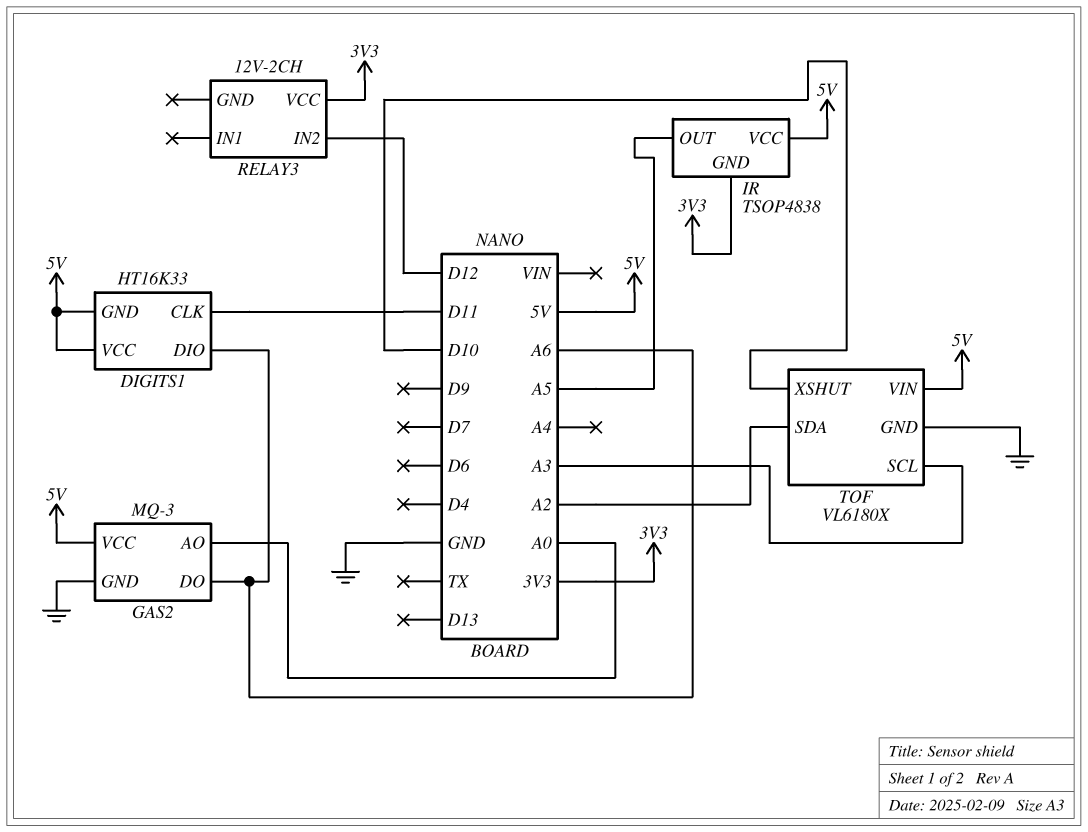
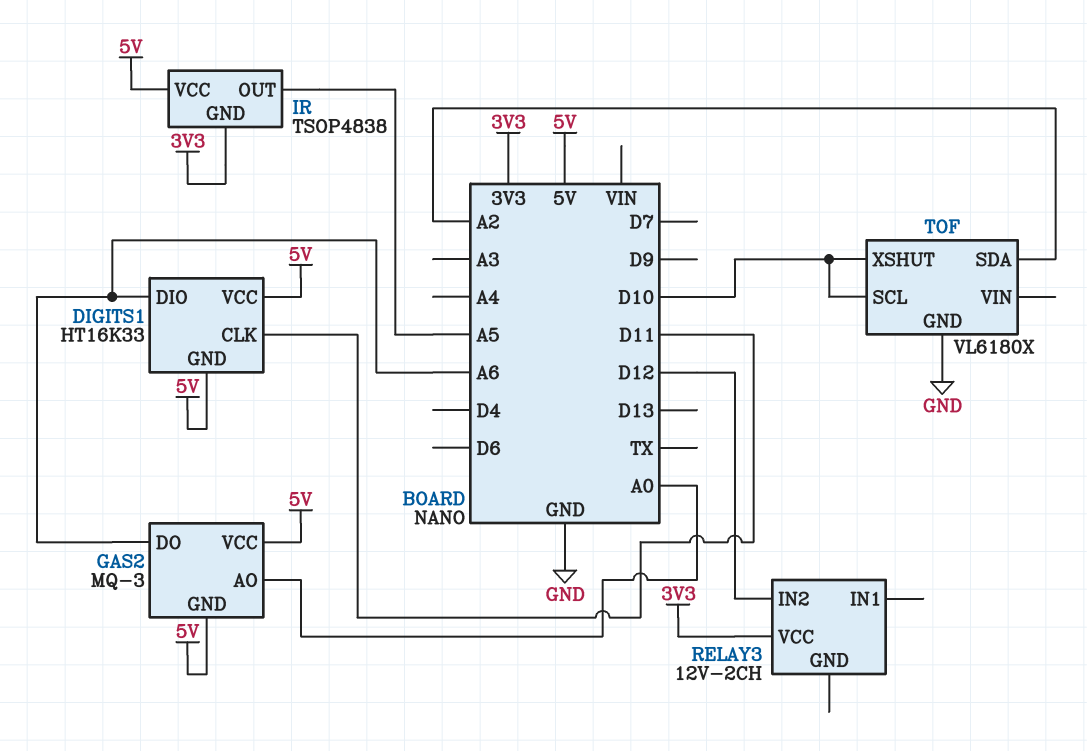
GAS2 pin GND: GND -> 5V
TOF pin SCL: A3 -> D10
TOF pin VIN: 5V -> none

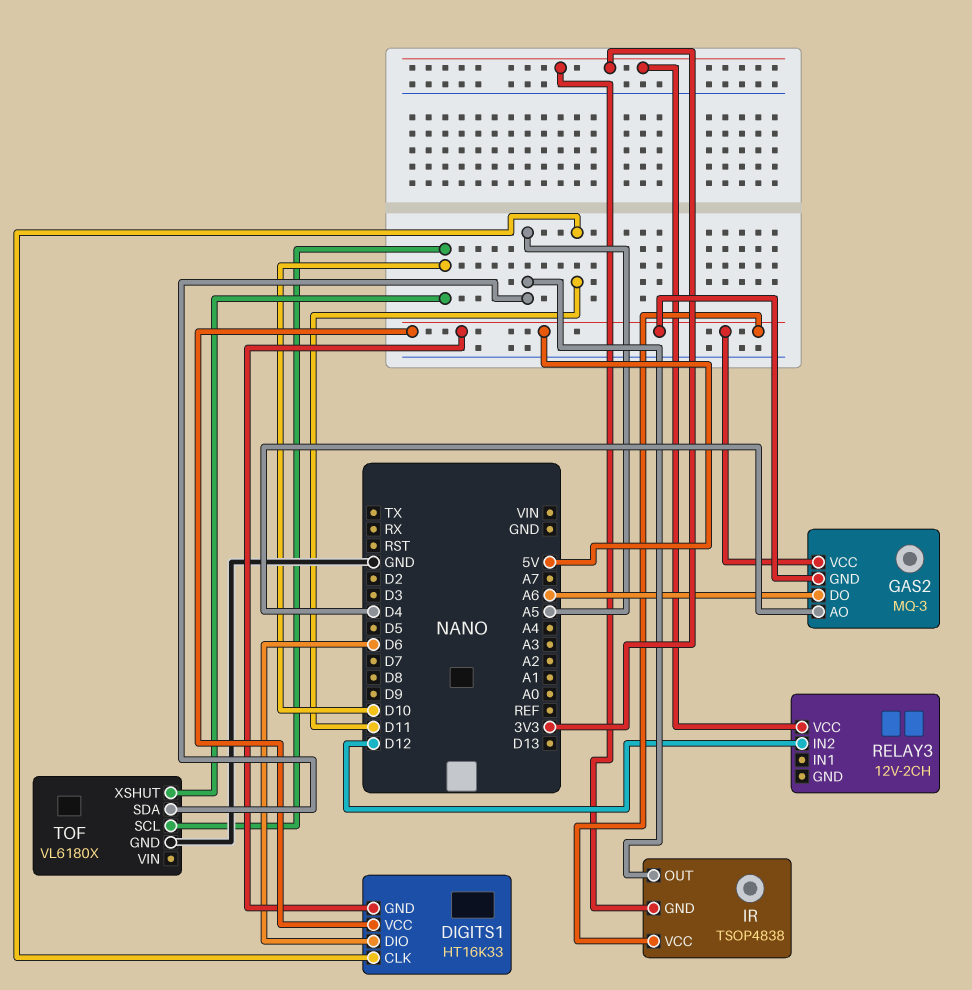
DIGITS1 pin DIO: A6 -> D6
GAS2 pin AO: A0 -> D4
TOF pin SDA: A2 -> A5

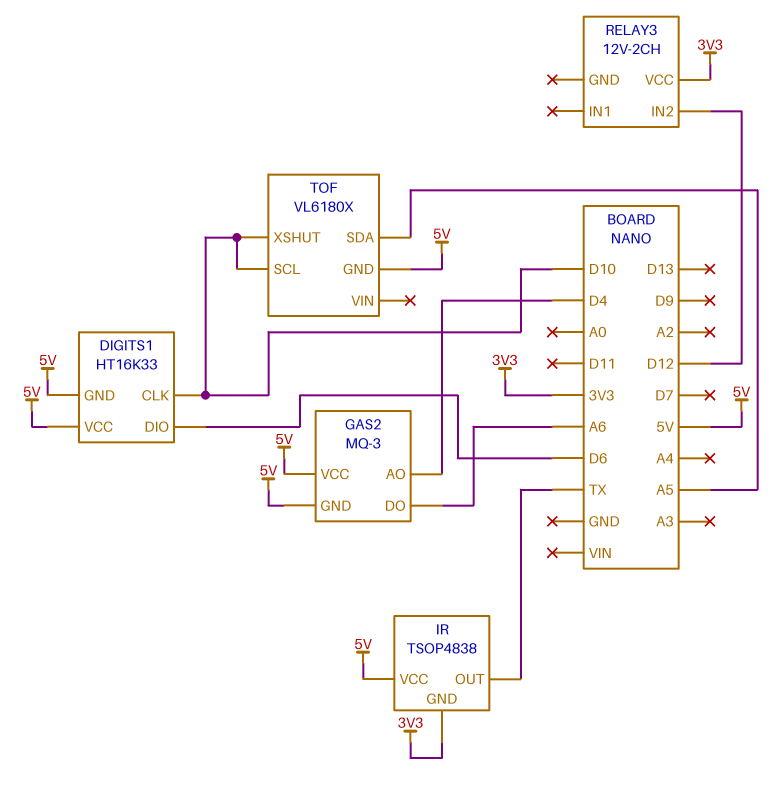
DIGITS1 pin CLK: D11 -> D10
IR pin OUT: A5 -> TX
TOF pin GND: GND -> 5V

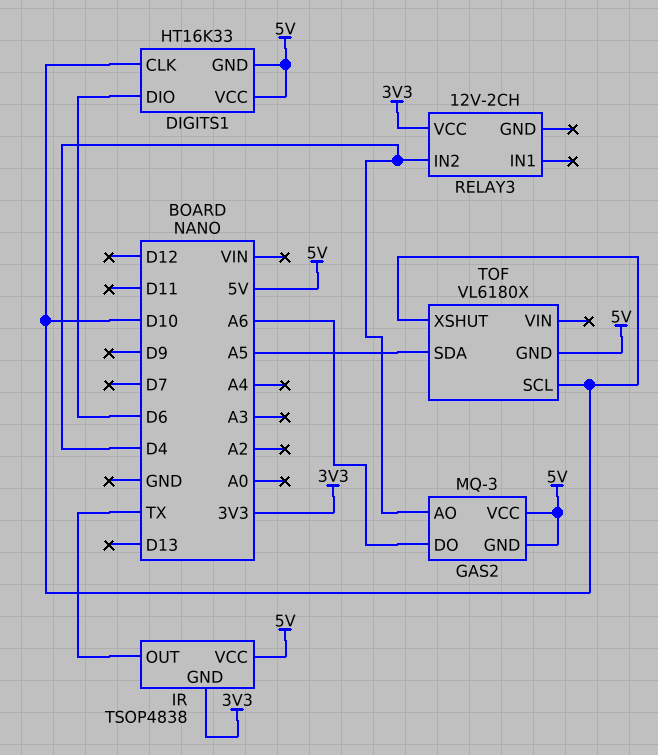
RELAY3 pin IN2: D12 -> D4

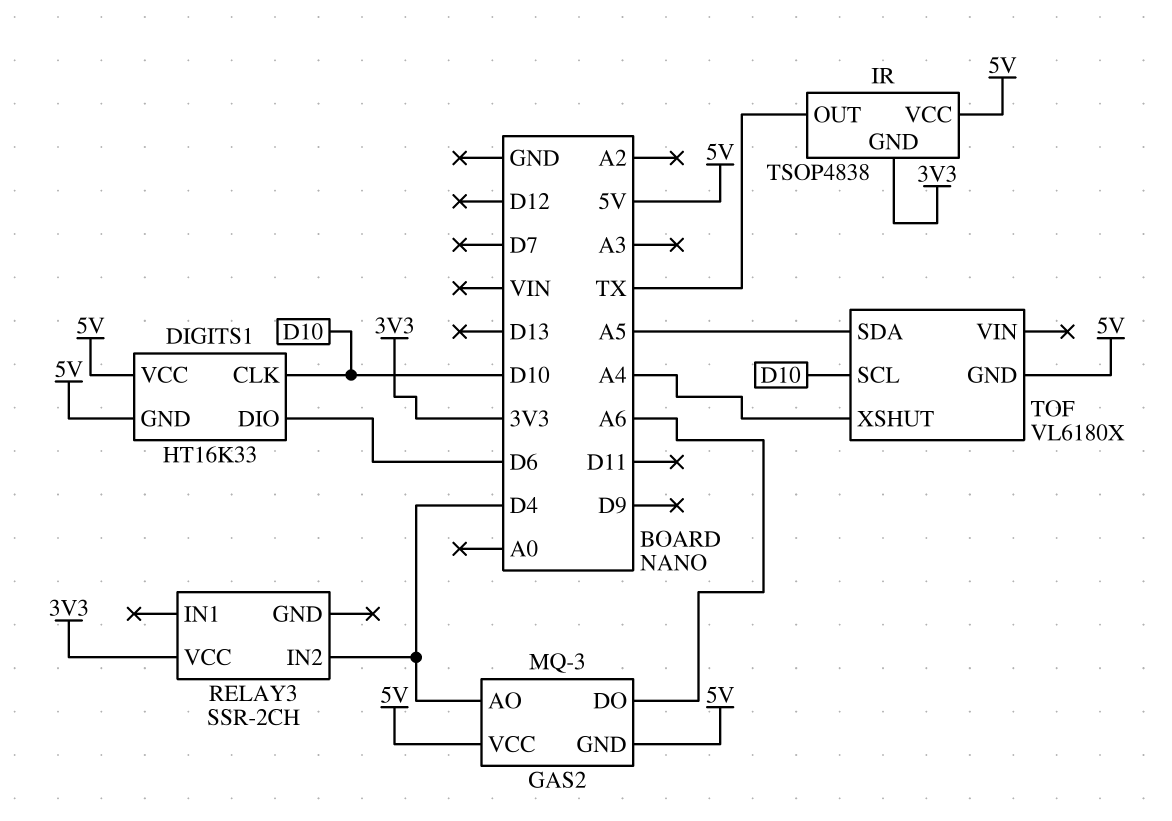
RELAY3: 12V-2CH -> SSR-2CH
TOF pin XSHUT: D10 -> A4

